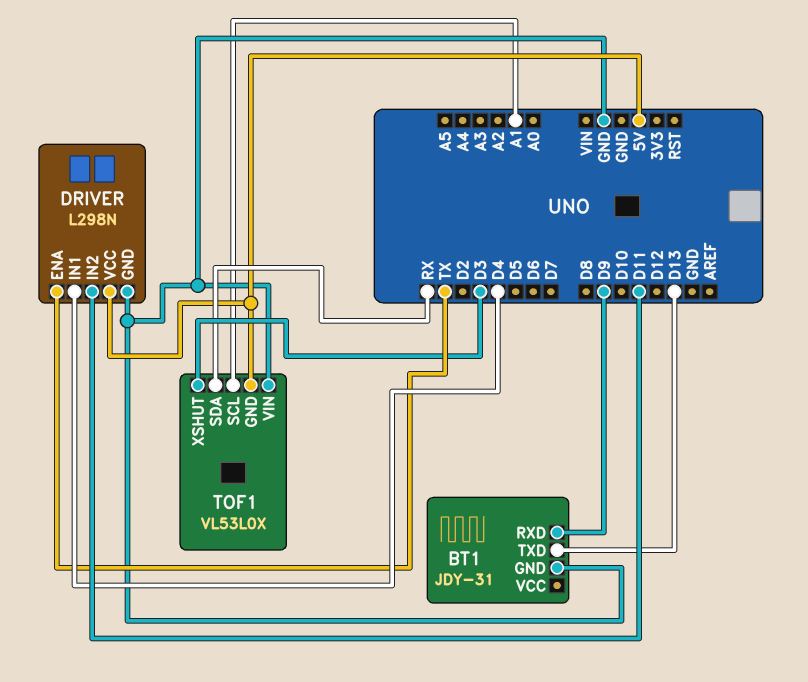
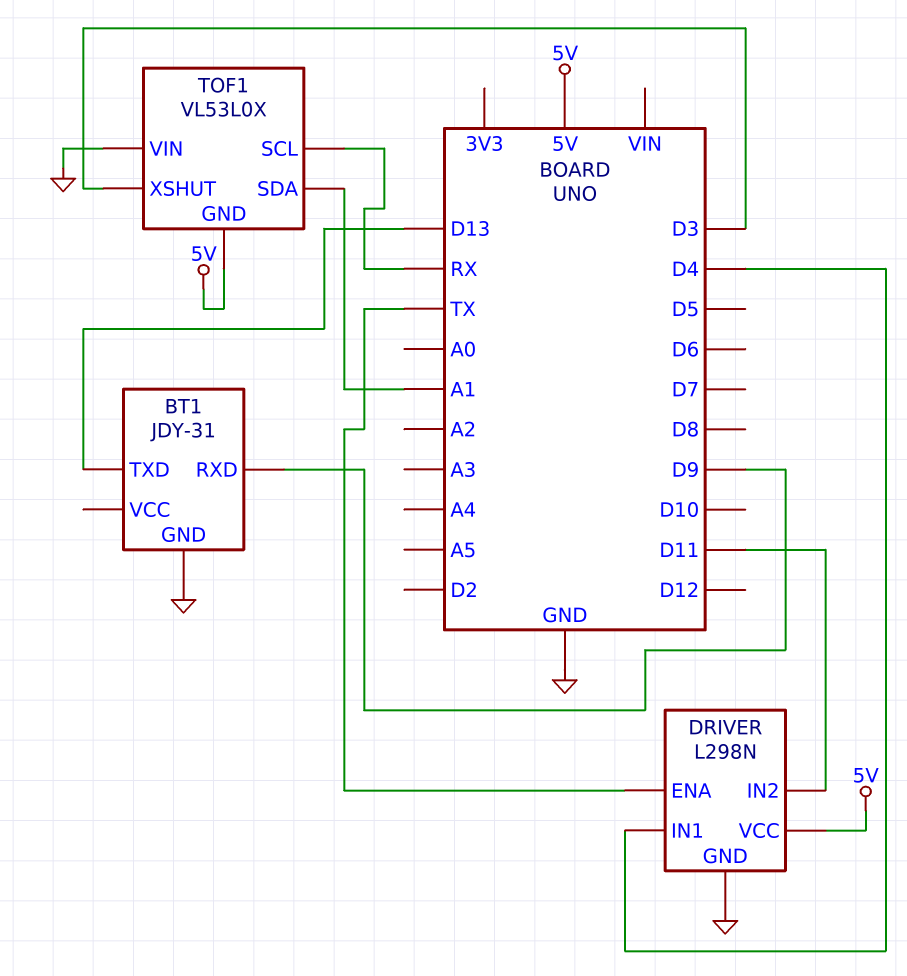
TOF1 pin SCL: A1 -> RX
TOF1 pin SDA: RX -> A1

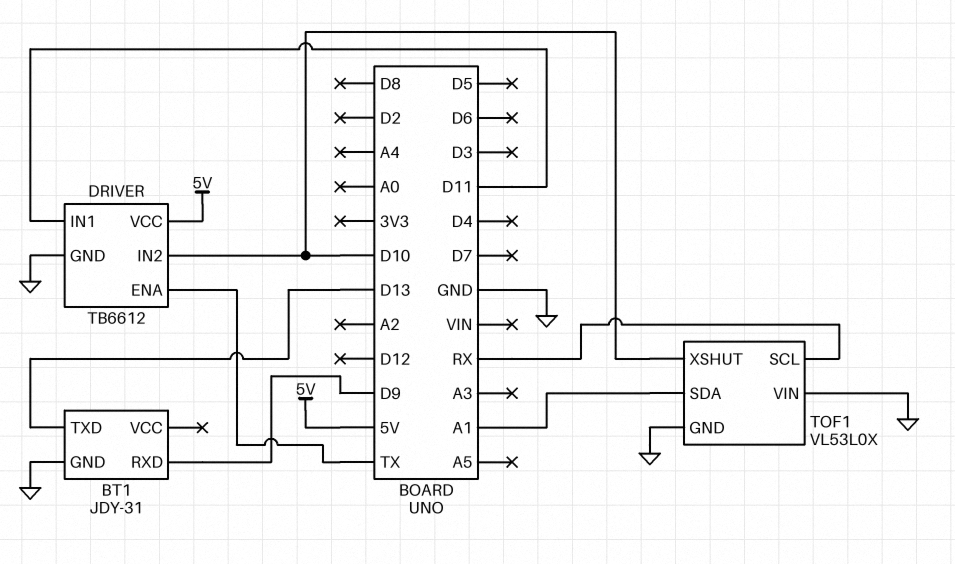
DRIVER: L298N -> TB6612
DRIVER pin IN1: D4 -> D11
DRIVER pin IN2: D11 -> D10
TOF1 pin GND: 5V -> GND
TOF1 pin XSHUT: D3 -> D10

